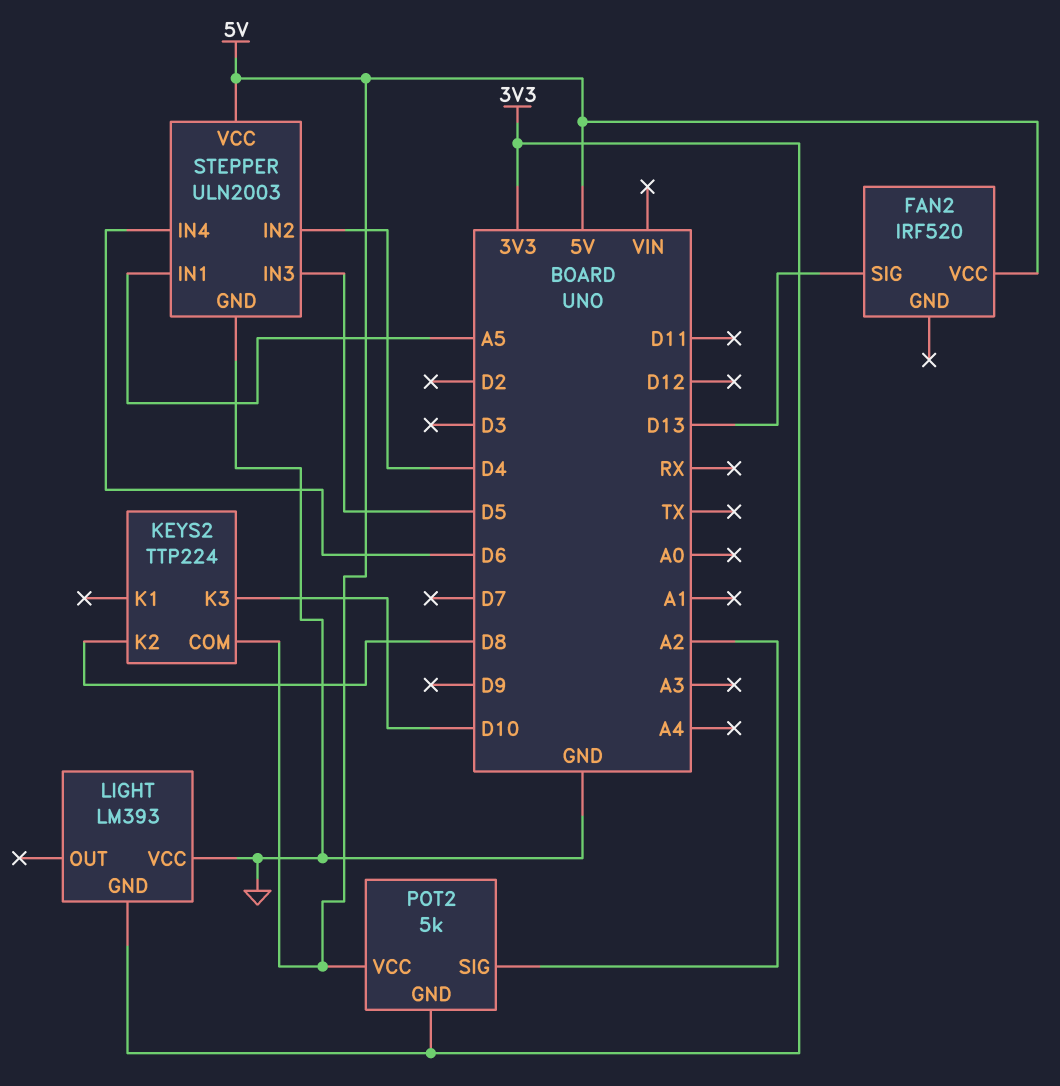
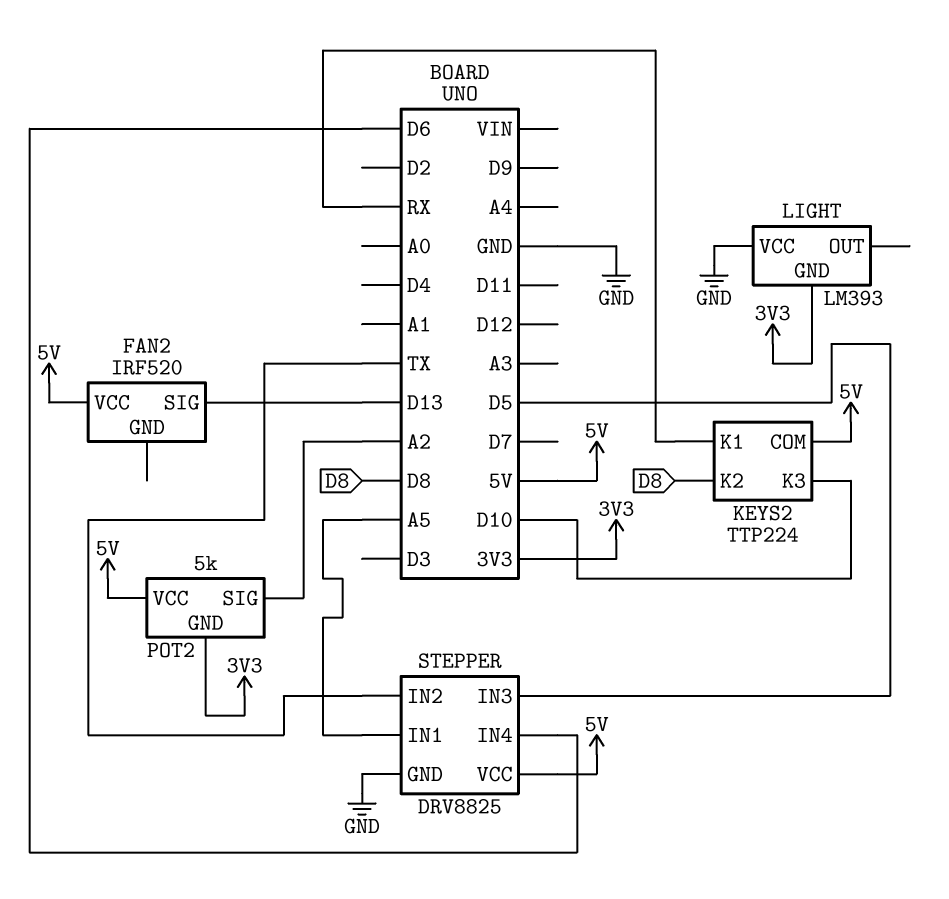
KEYS2 pin K1: none -> RX
STEPPER: ULN2003 -> DRV8825
STEPPER pin IN2: D4 -> TX

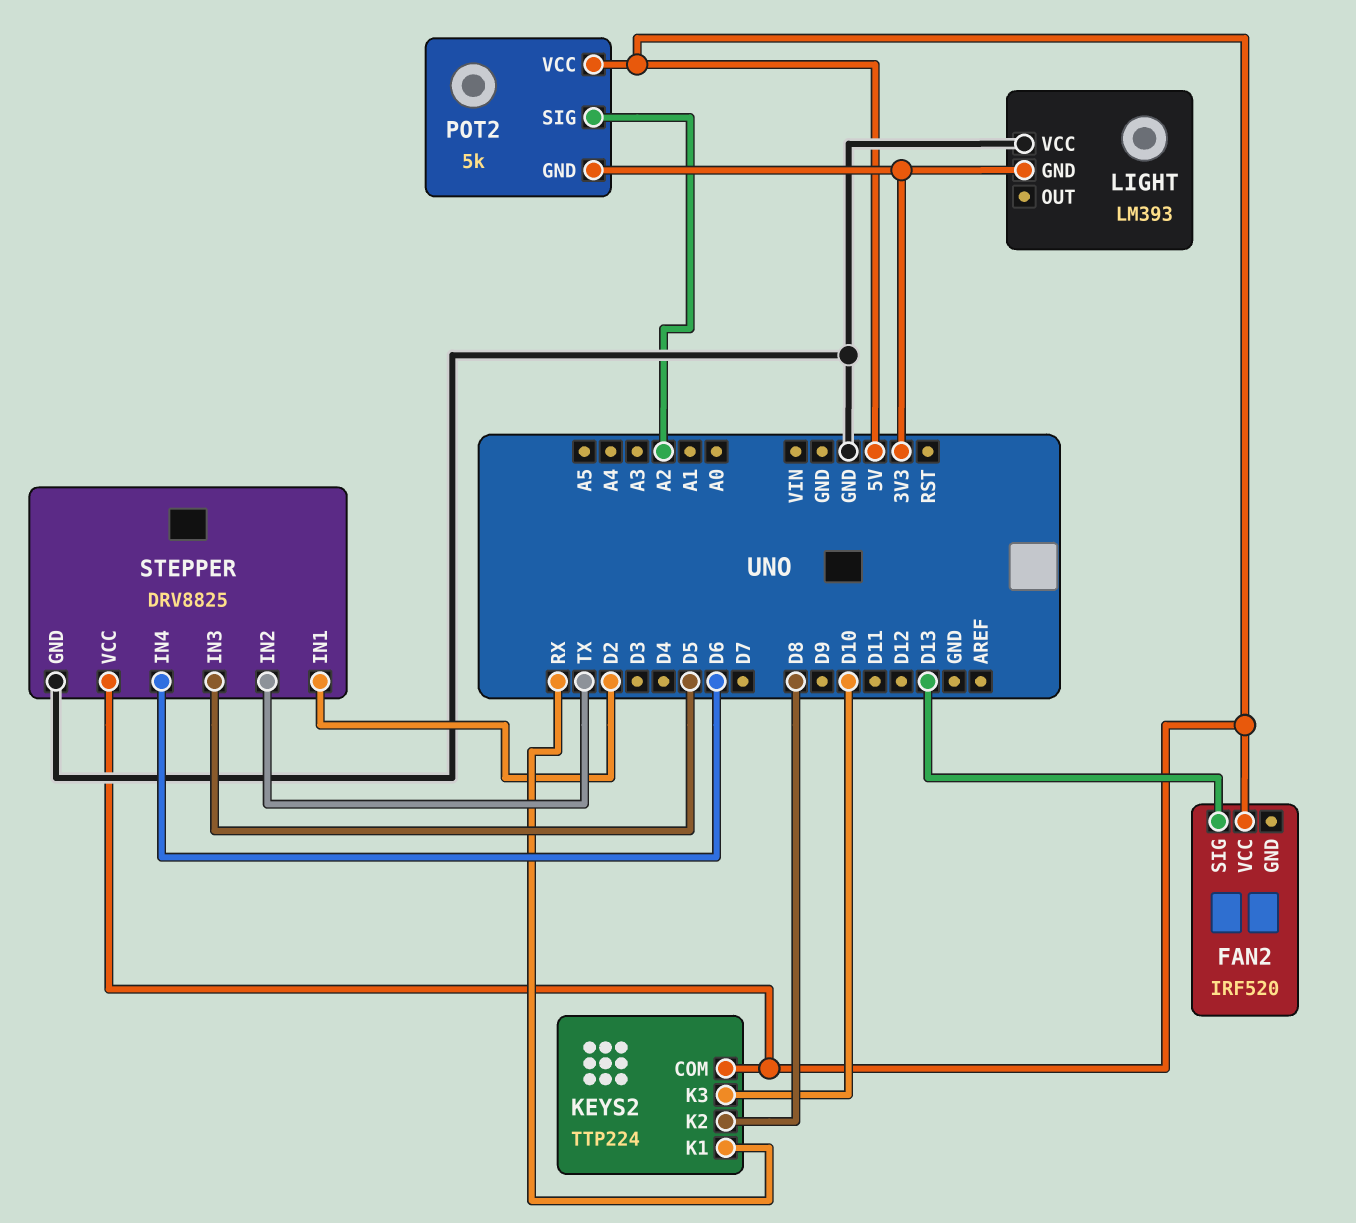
STEPPER pin IN1: A5 -> D2

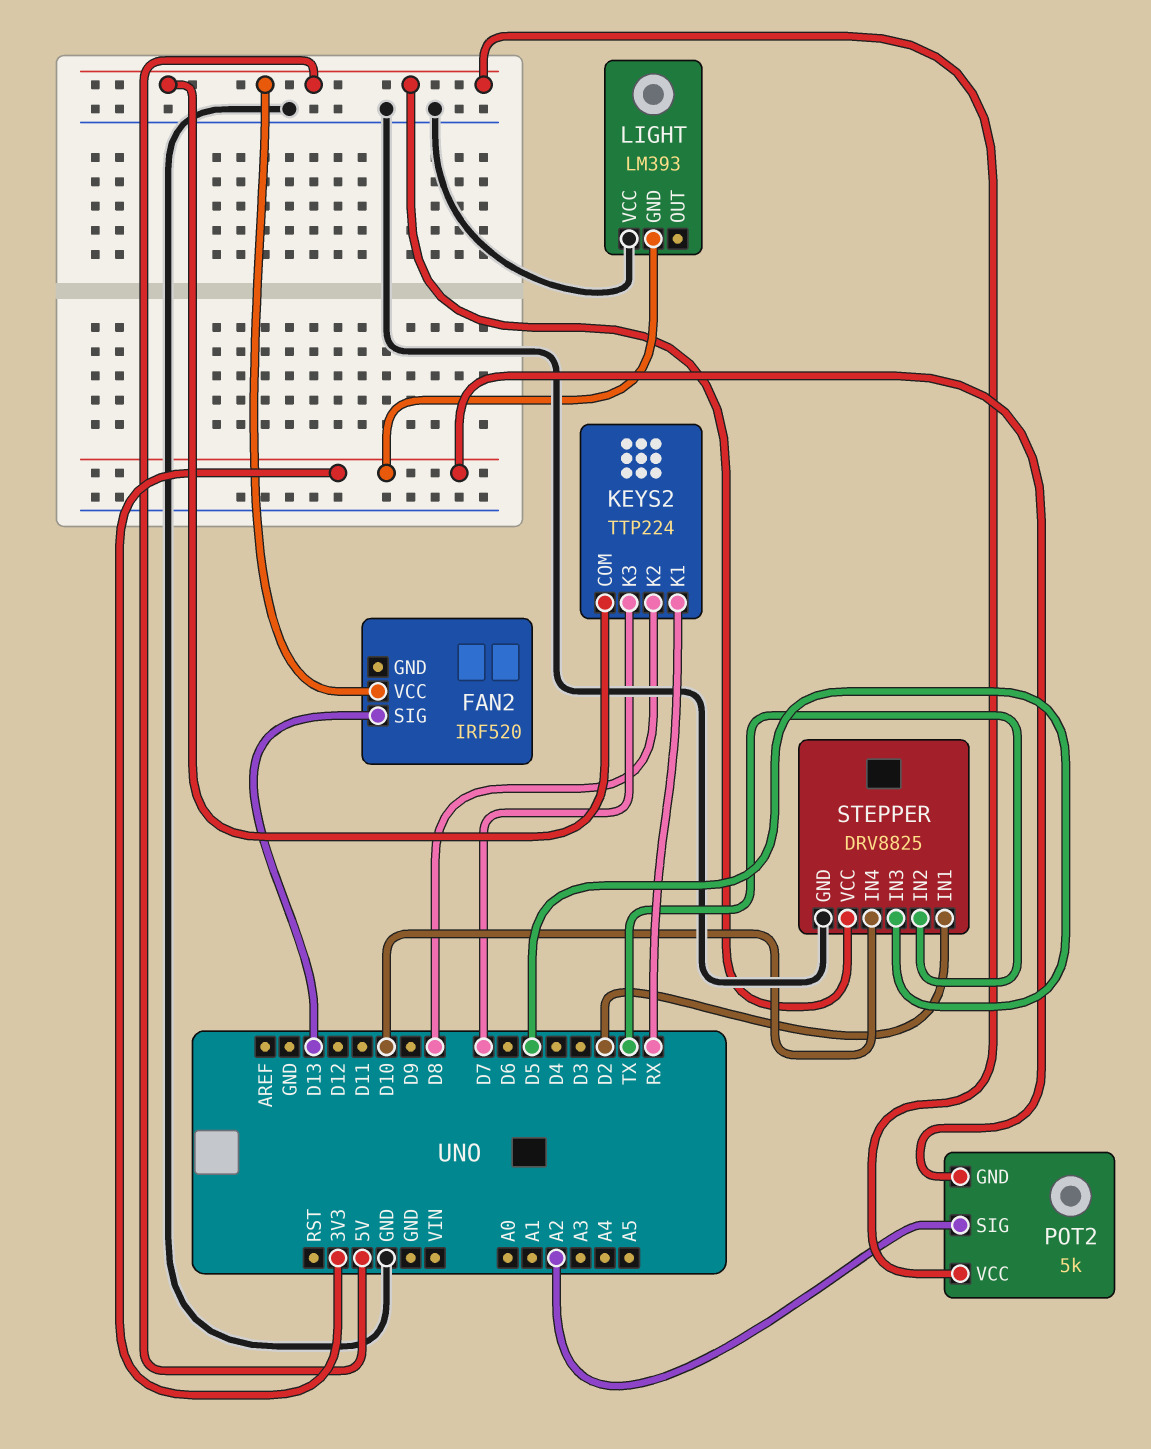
KEYS2 pin K3: D10 -> D7
STEPPER pin IN4: D6 -> D10

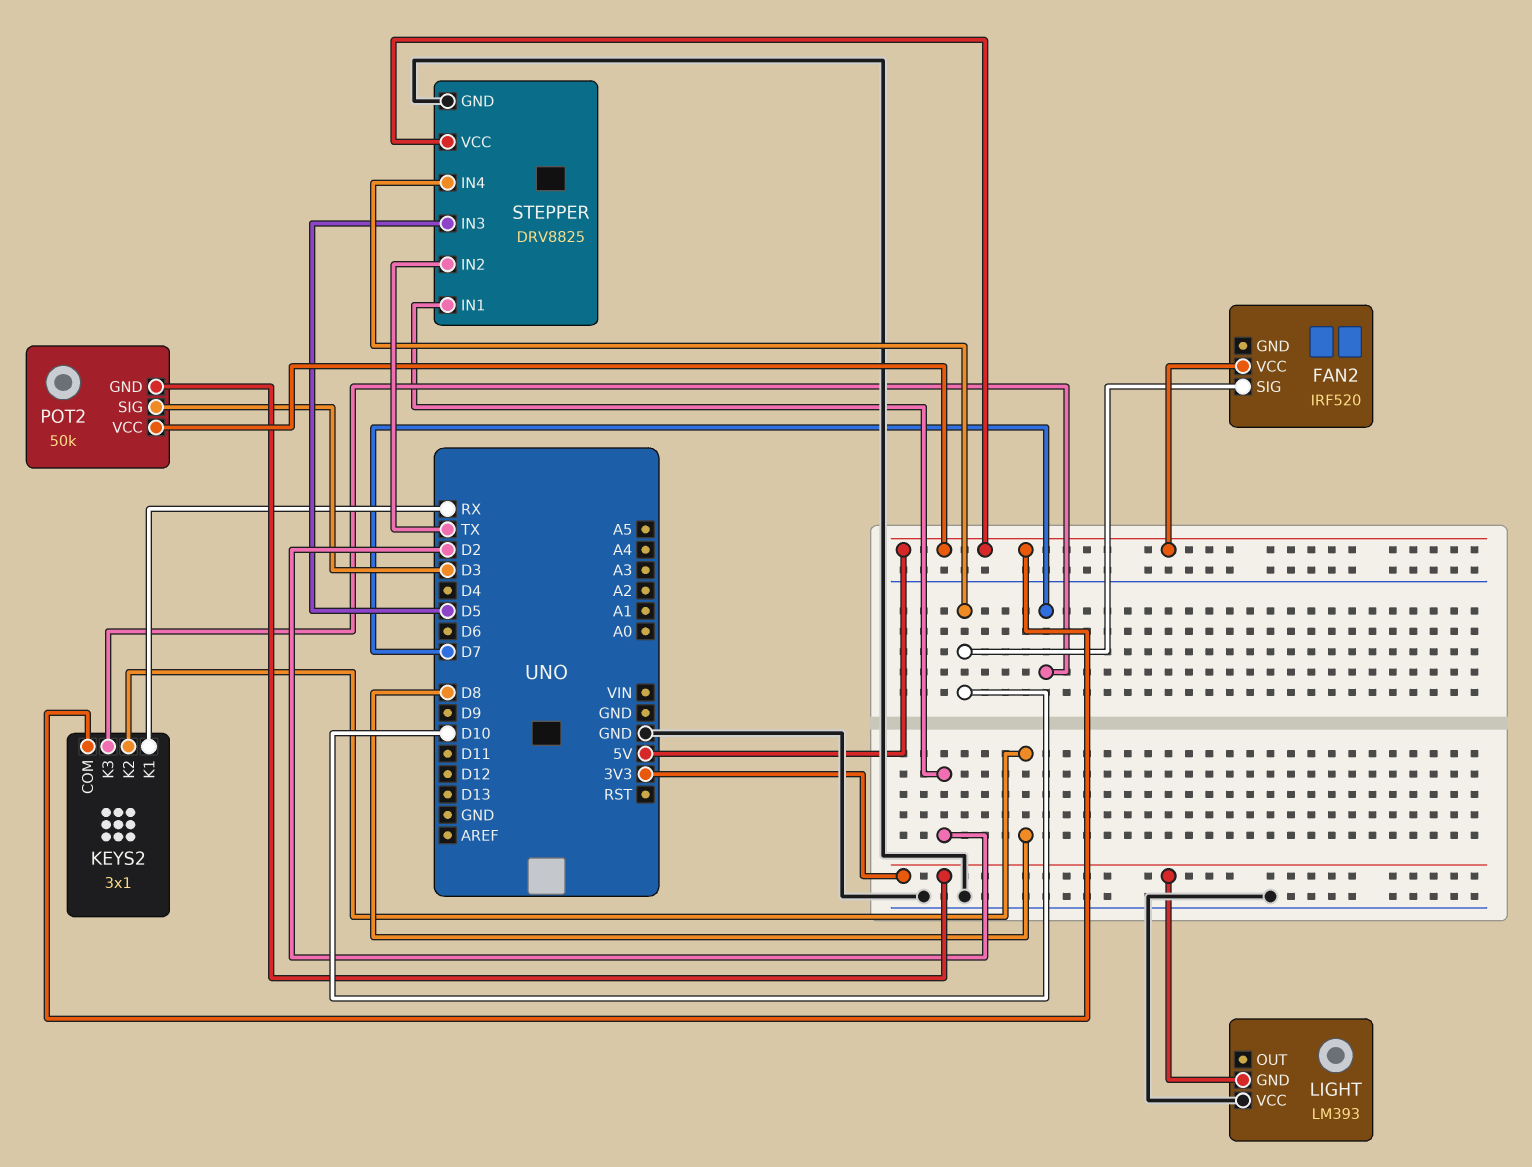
FAN2 pin SIG: D13 -> D10
KEYS2: TTP224 -> 3x1
POT2: 5k -> 50k
POT2 pin SIG: A2 -> D3

